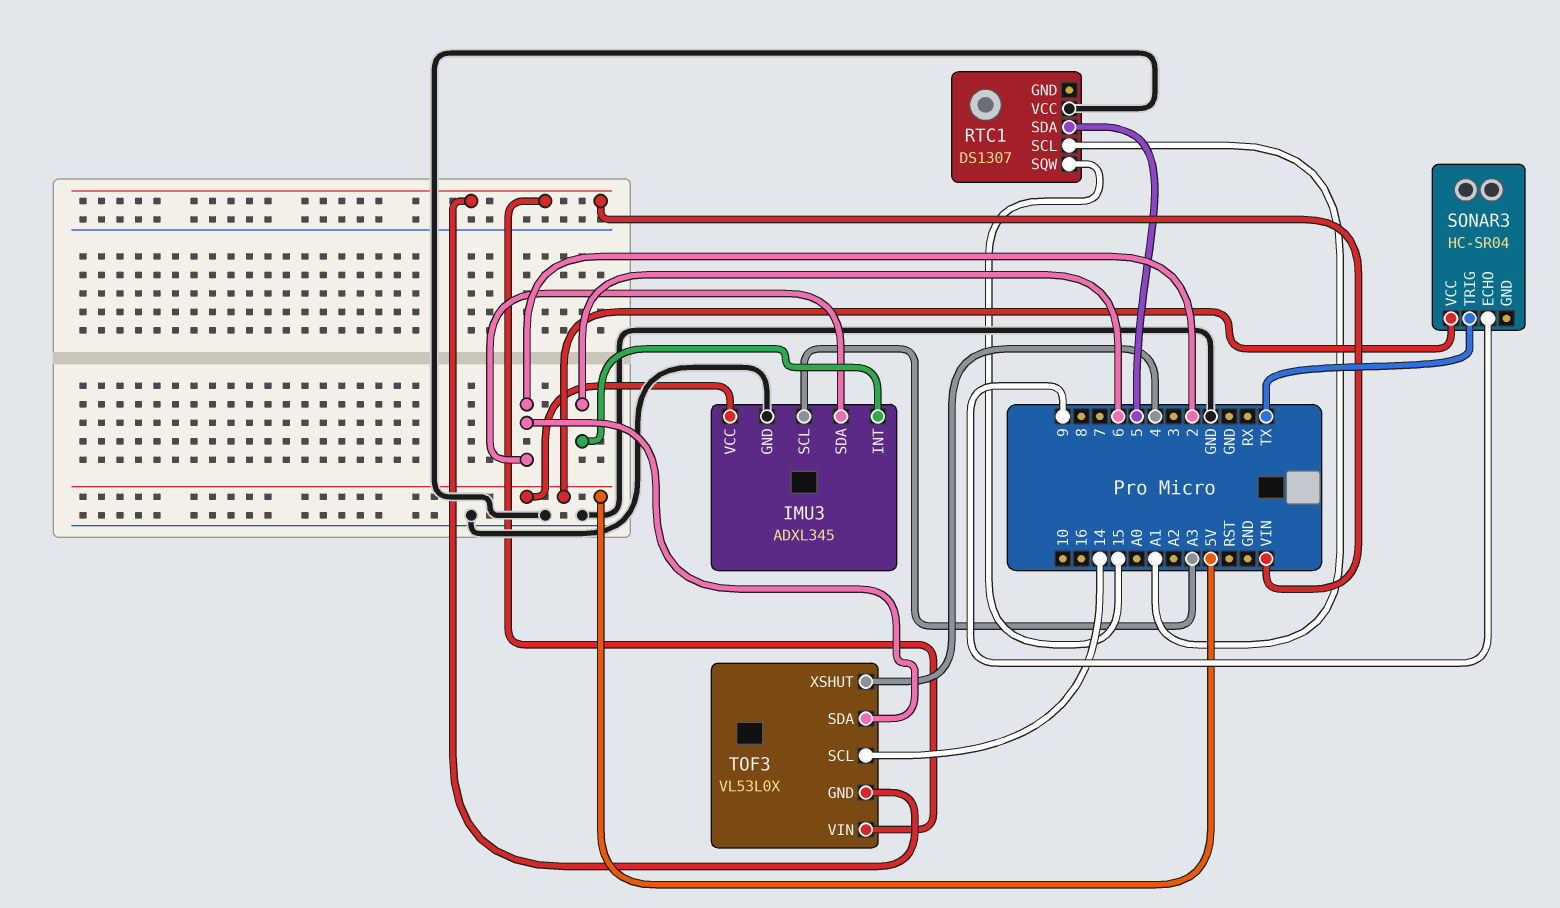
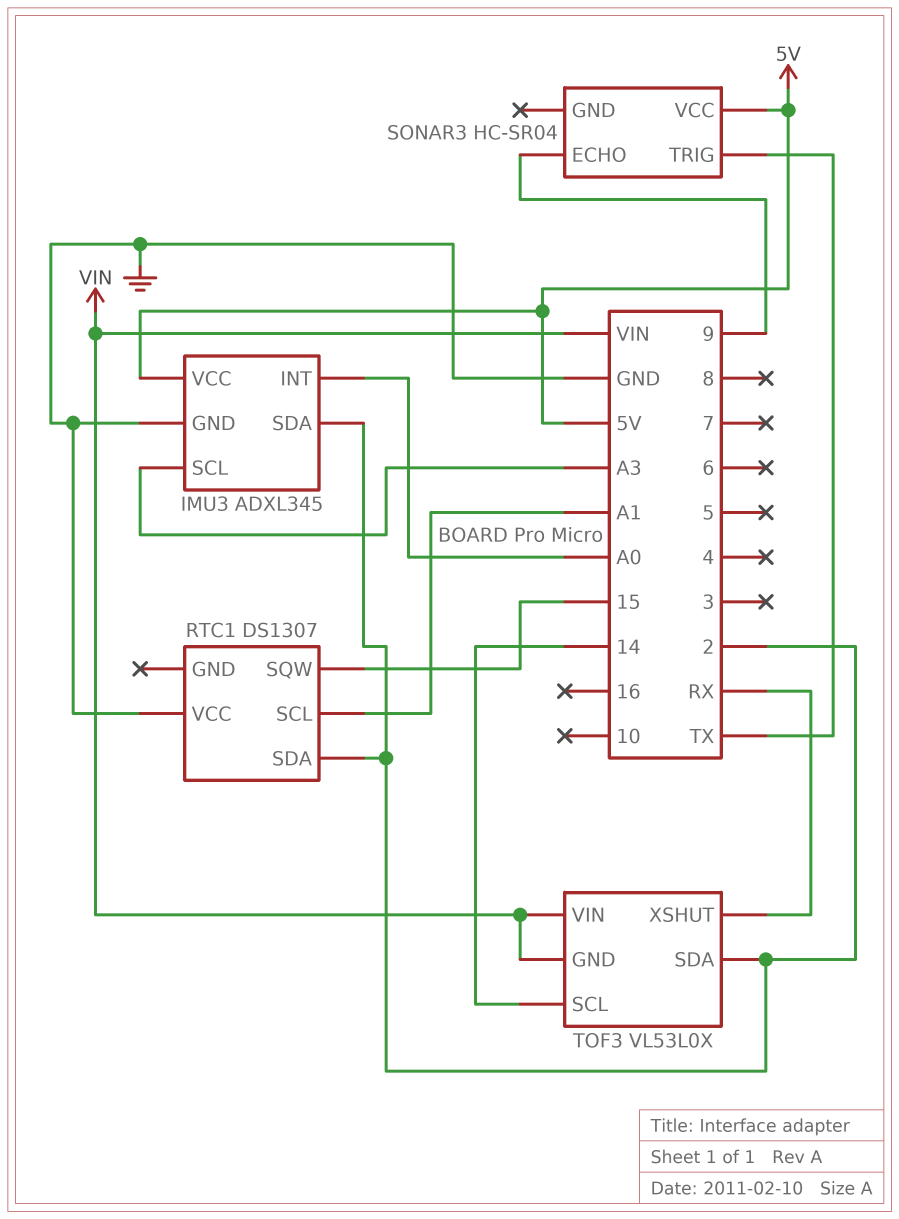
IMU3 pin INT: 6 -> A0
RTC1 pin SDA: 5 -> 2
TOF3 pin XSHUT: 4 -> RX

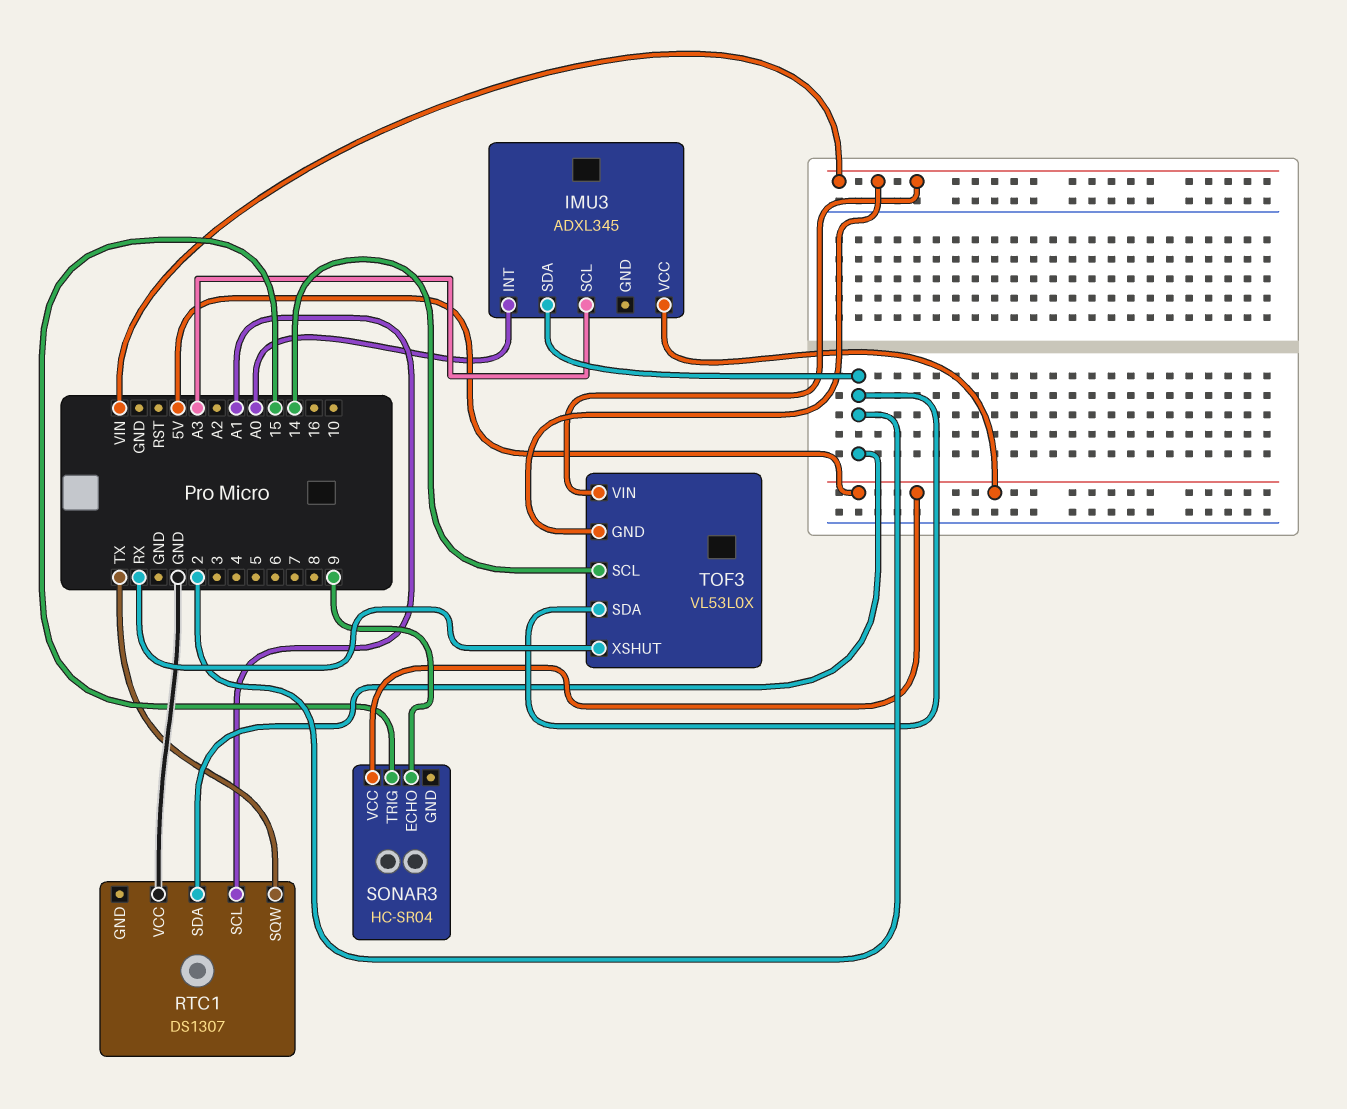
IMU3 pin GND: GND -> none
RTC1 pin SQW: 15 -> TX
SONAR3 pin TRIG: TX -> 15

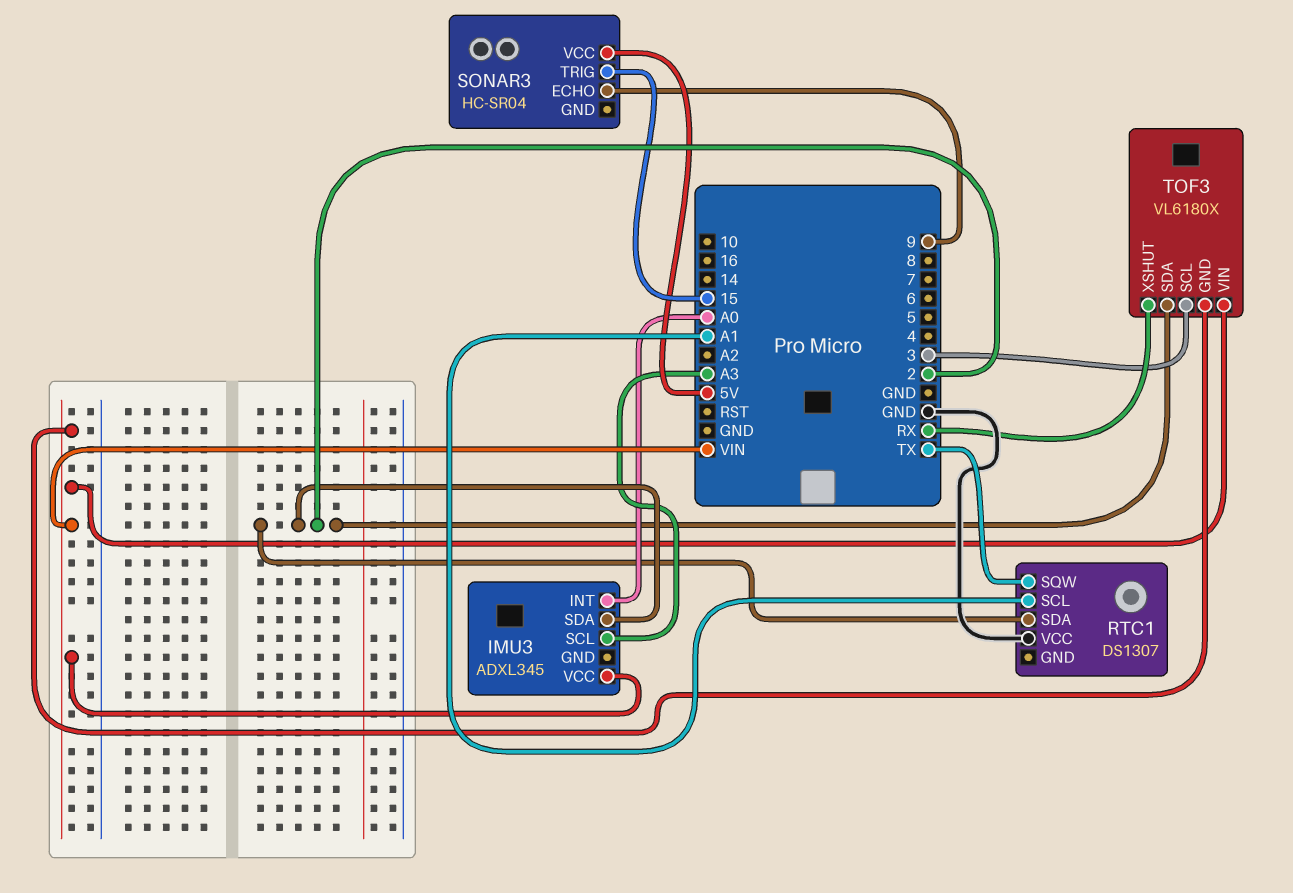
IMU3 pin VCC: 5V -> VIN
TOF3: VL53L0X -> VL6180X
TOF3 pin SCL: 14 -> 3

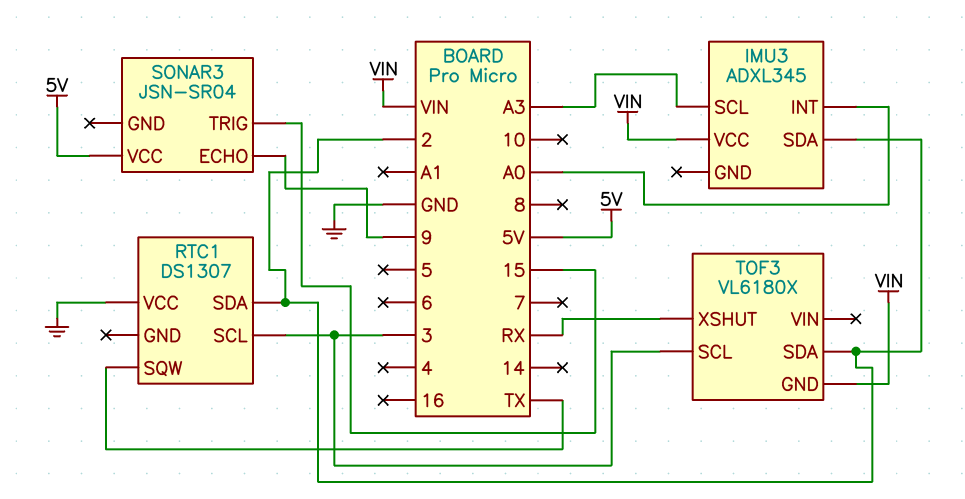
RTC1 pin SCL: A1 -> 3
SONAR3: HC-SR04 -> JSN-SR04
TOF3 pin VIN: VIN -> none

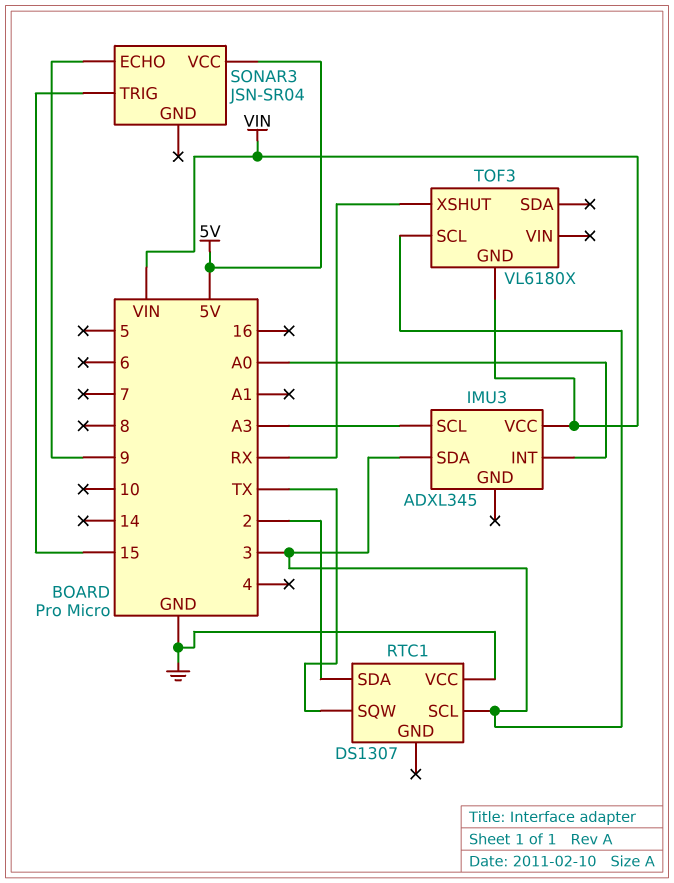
IMU3 pin SDA: 2 -> 3
TOF3 pin SDA: 2 -> none

